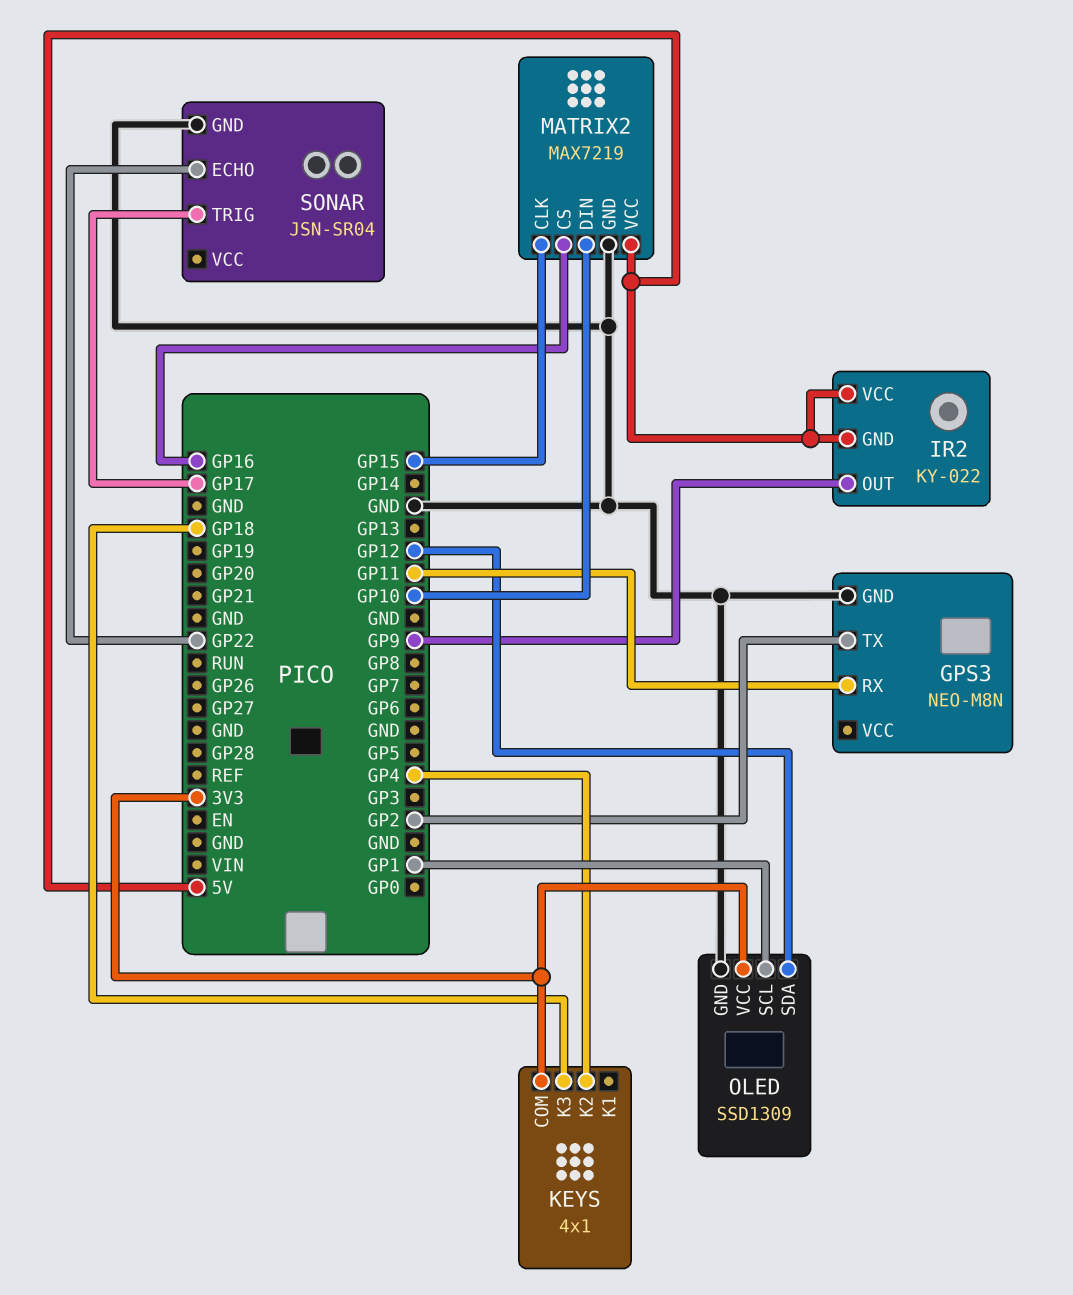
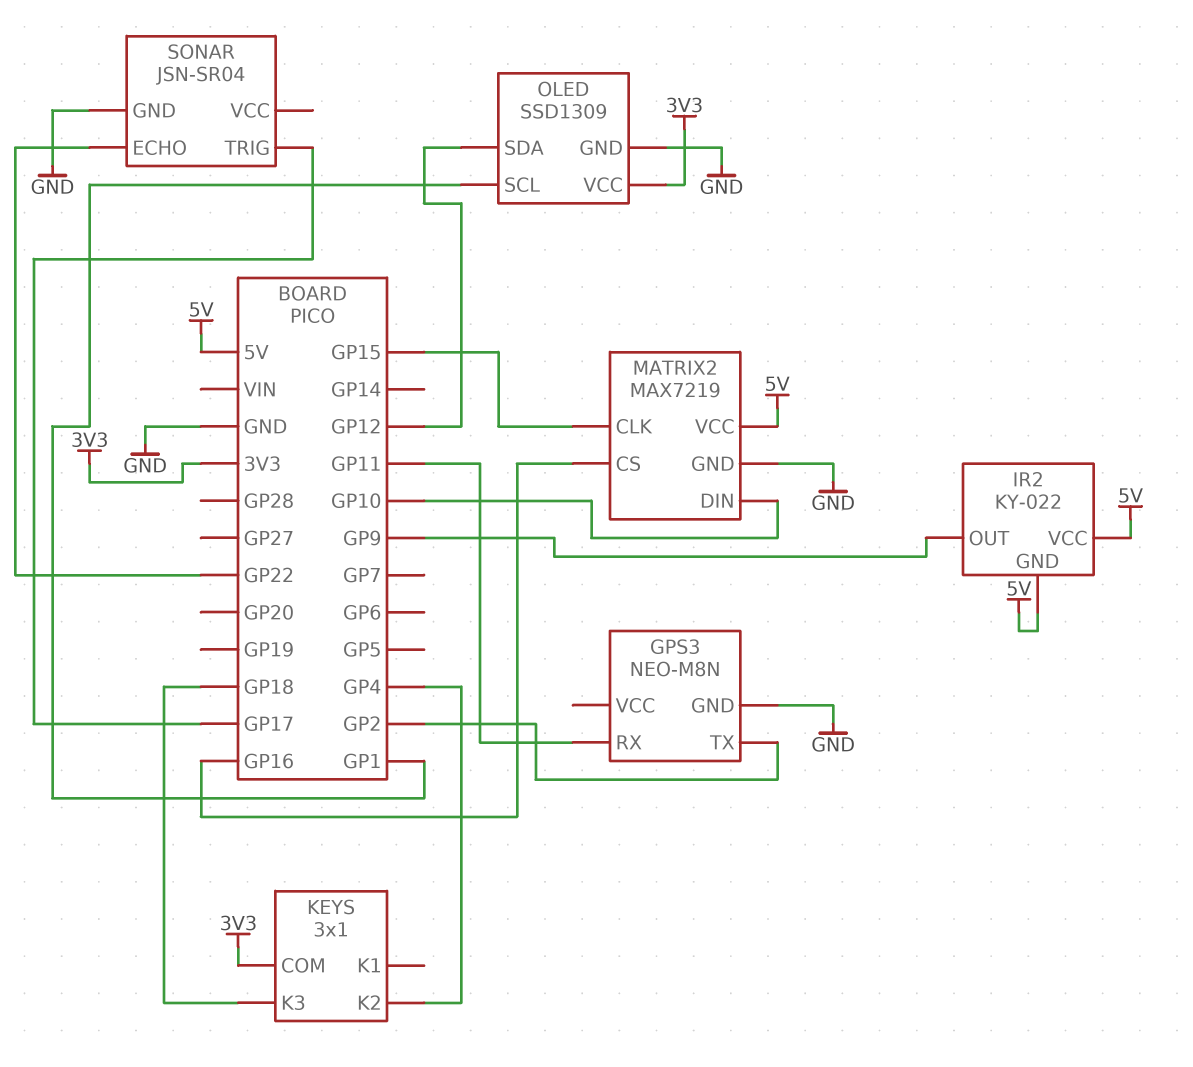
KEYS: 4x1 -> 3x1

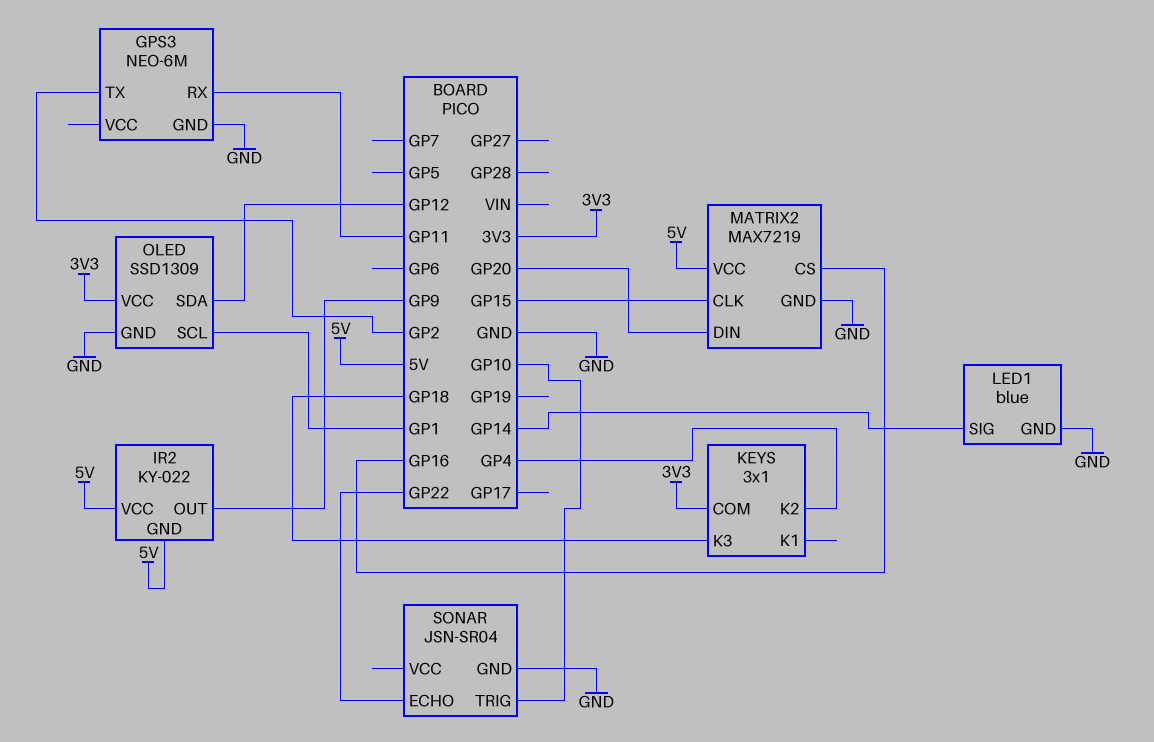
GPS3: NEO-M8N -> NEO-6M
LED1: none -> blue
LED1 pin GND: none -> GND
LED1 pin SIG: none -> GP14
MATRIX2 pin DIN: GP10 -> GP20
SONAR pin TRIG: GP17 -> GP10

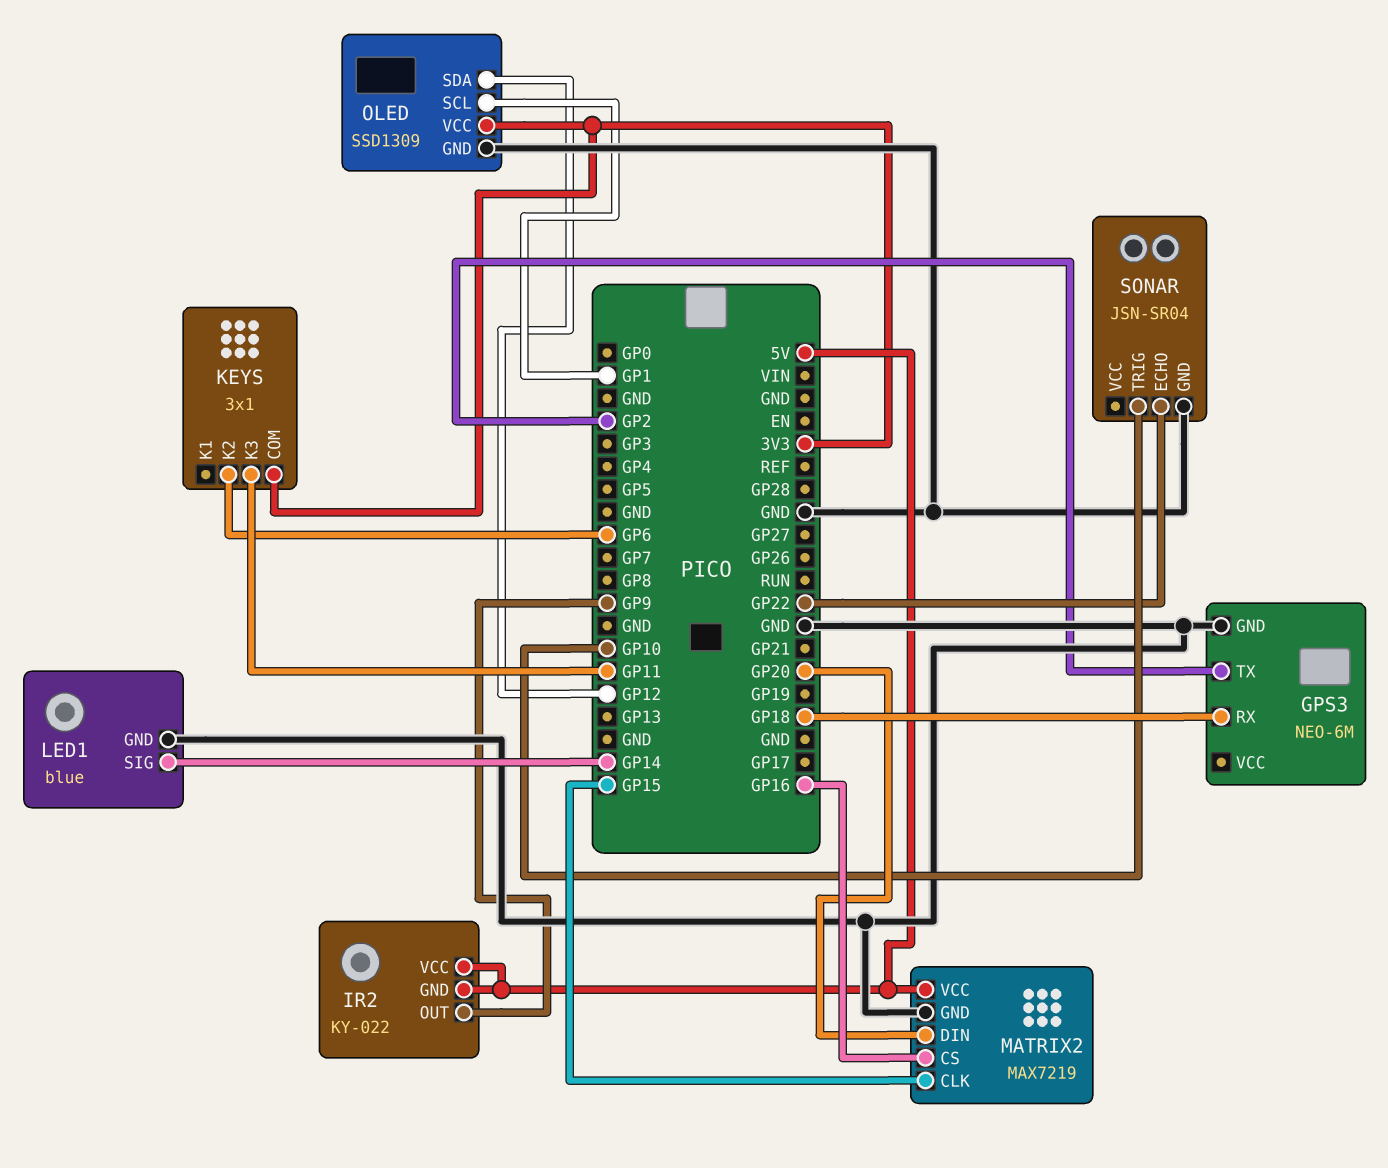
GPS3 pin RX: GP11 -> GP18
KEYS pin K2: GP4 -> GP6
KEYS pin K3: GP18 -> GP11

